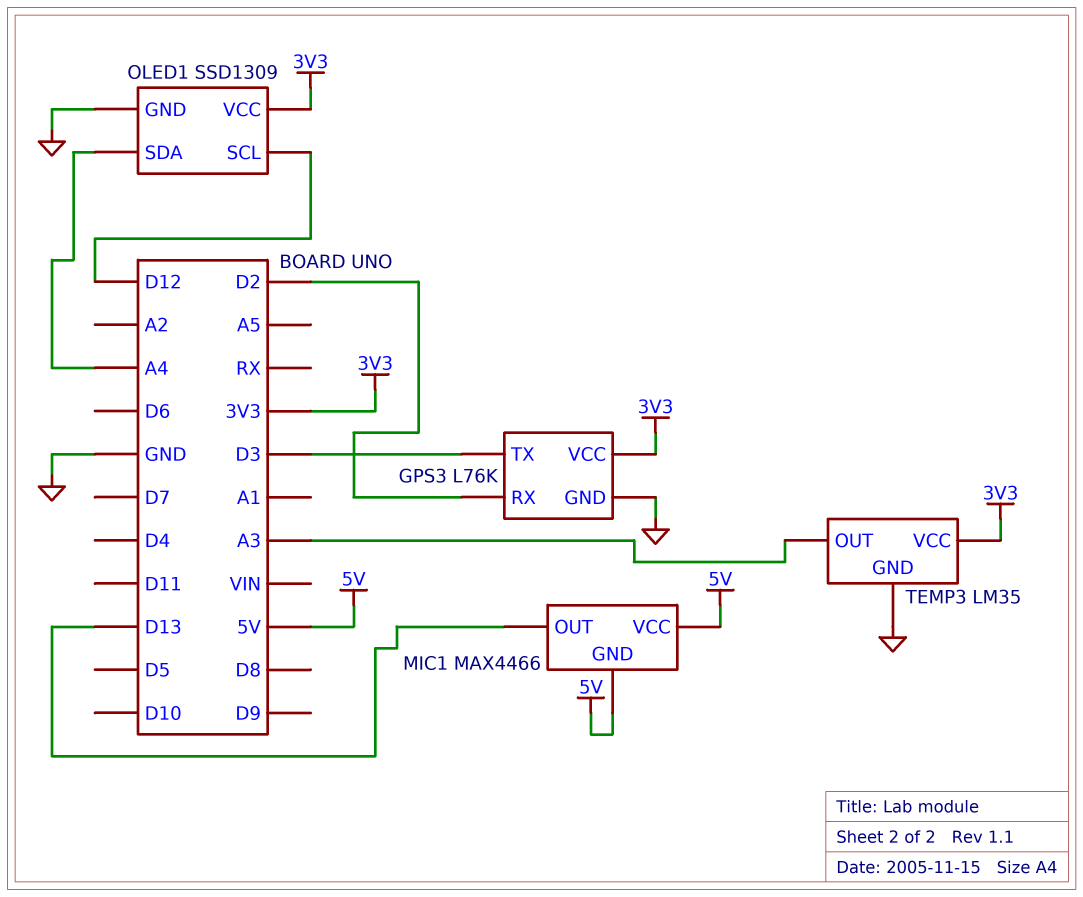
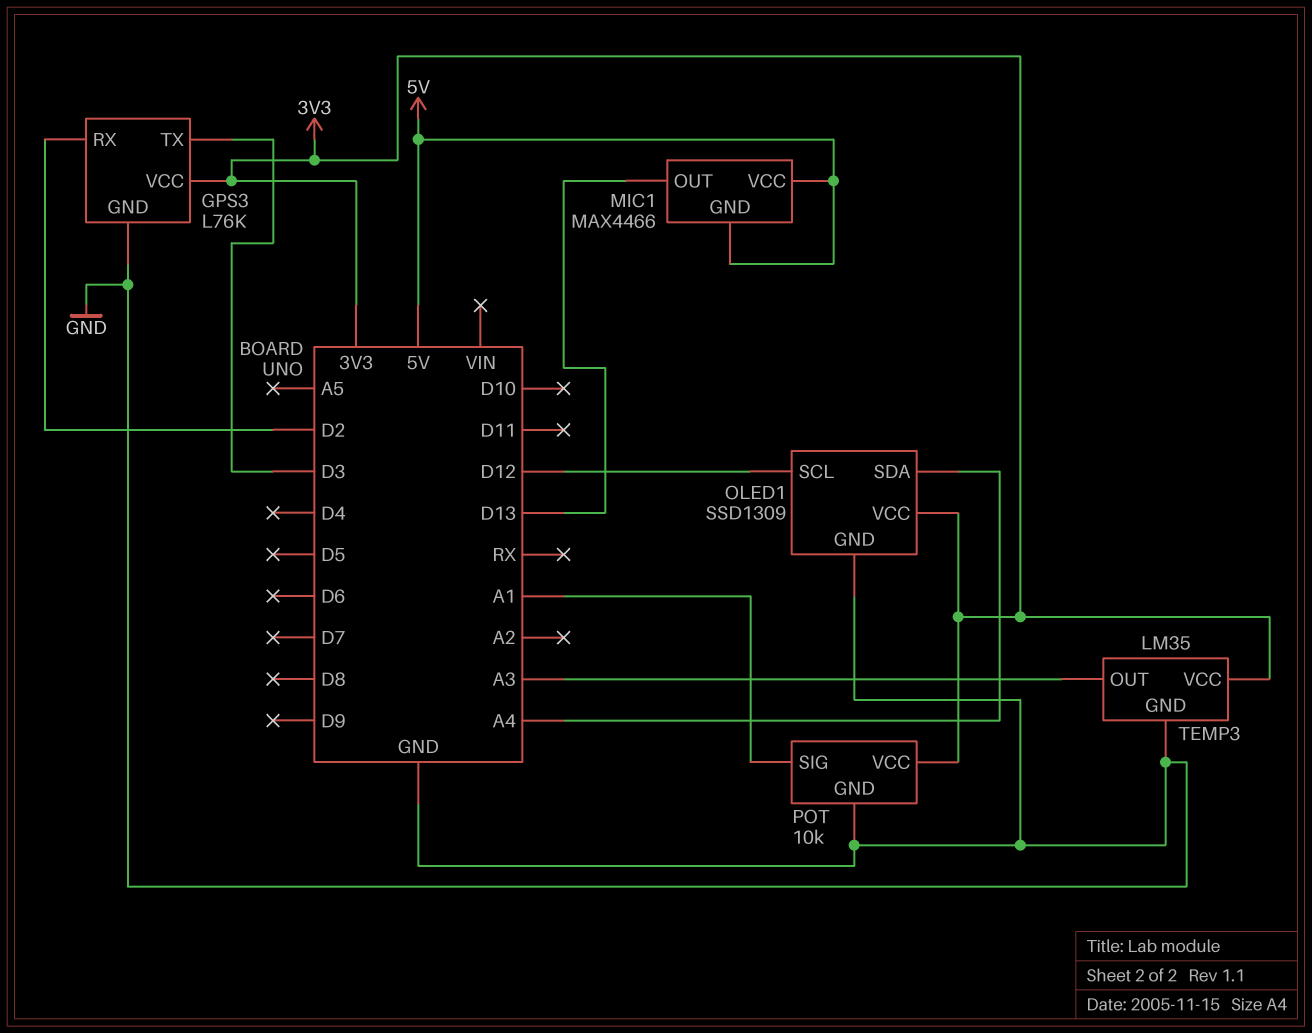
POT: none -> 10k
POT pin GND: none -> GND
POT pin SIG: none -> A1
POT pin VCC: none -> 3V3

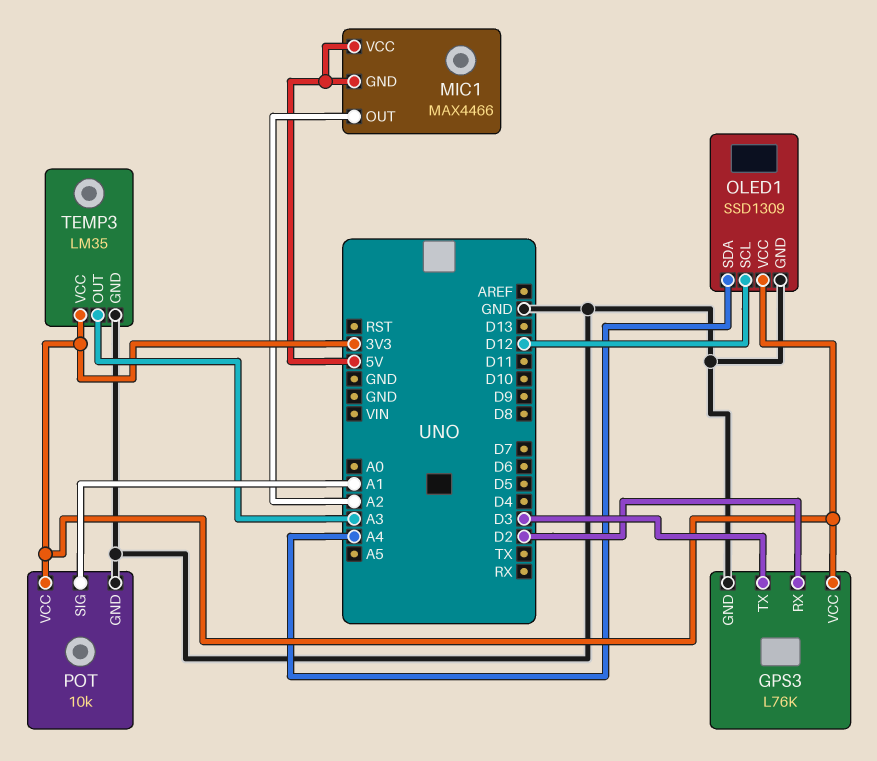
MIC1 pin OUT: D13 -> A2

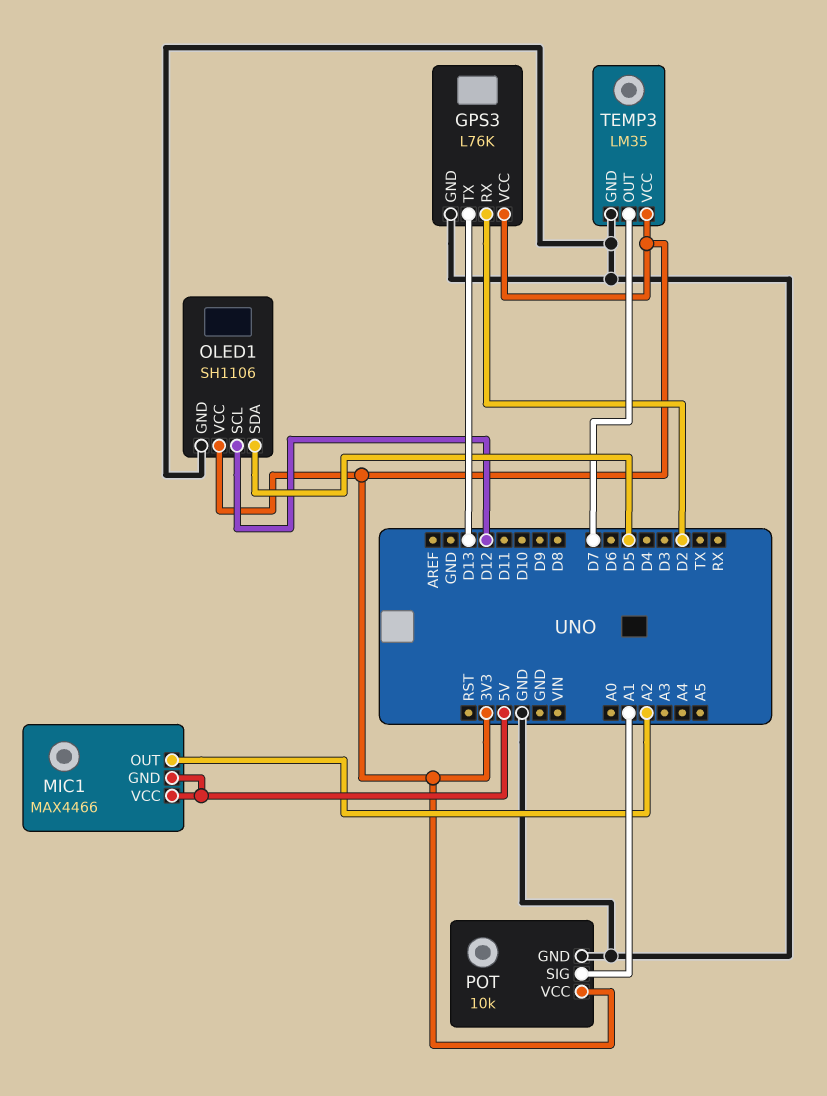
GPS3 pin TX: D3 -> D13
OLED1: SSD1309 -> SH1106
OLED1 pin SDA: A4 -> D5
TEMP3 pin OUT: A3 -> D7

